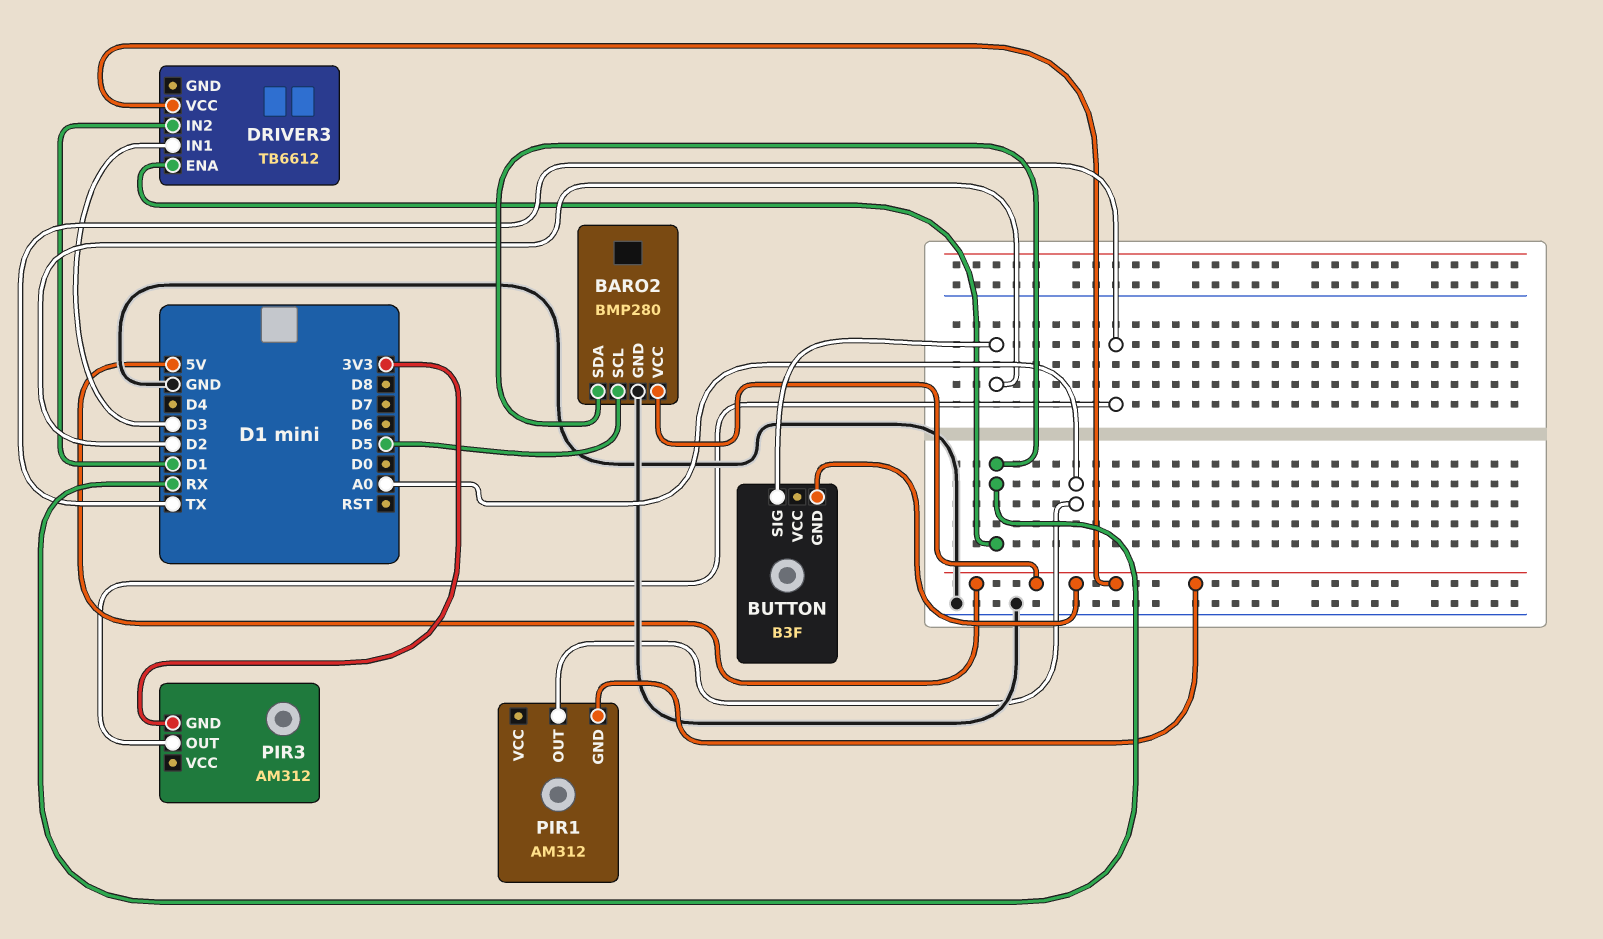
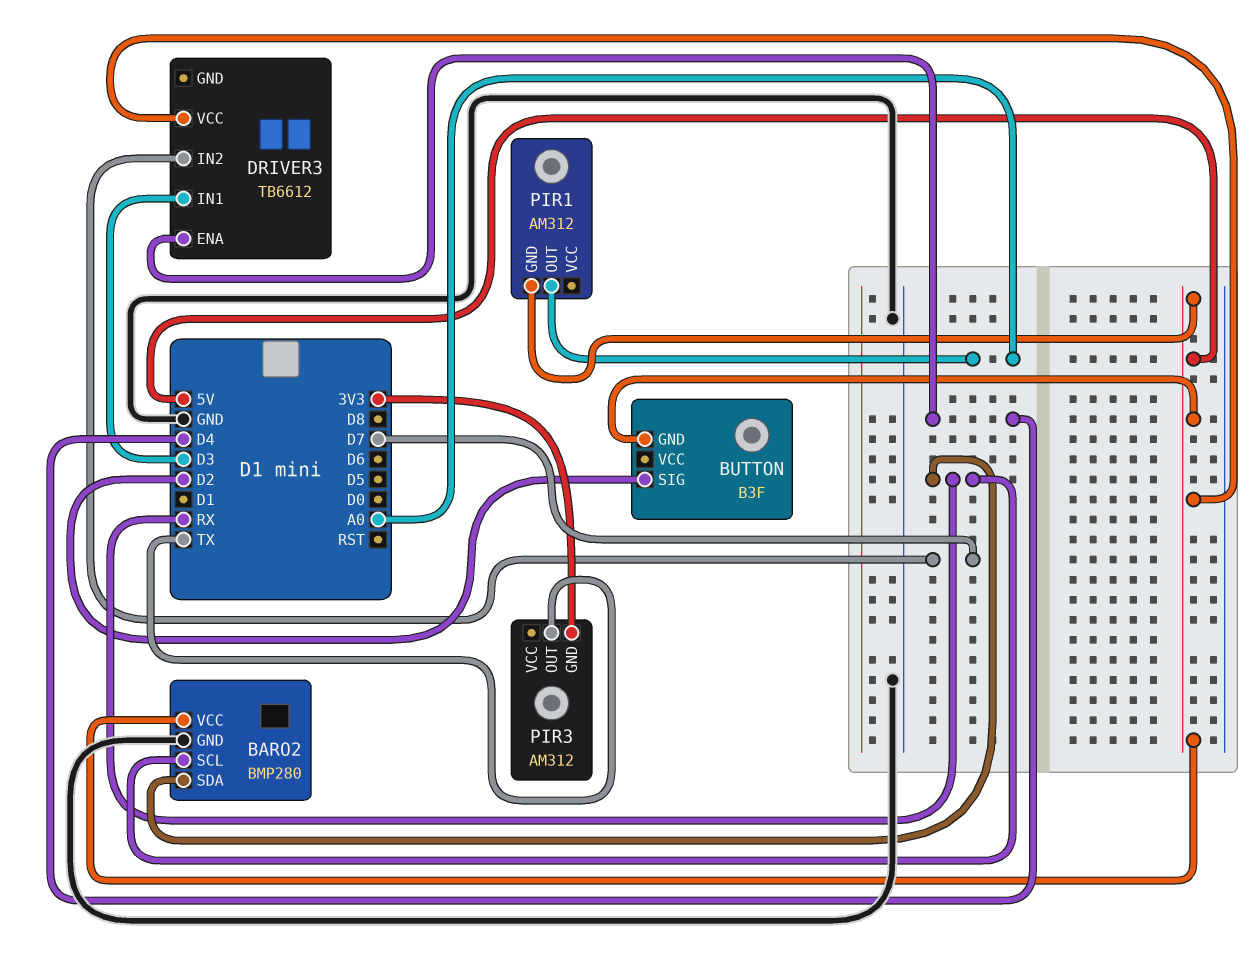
BARO2 pin SCL: D5 -> RX
DRIVER3 pin ENA: RX -> D4
DRIVER3 pin IN2: D1 -> D7

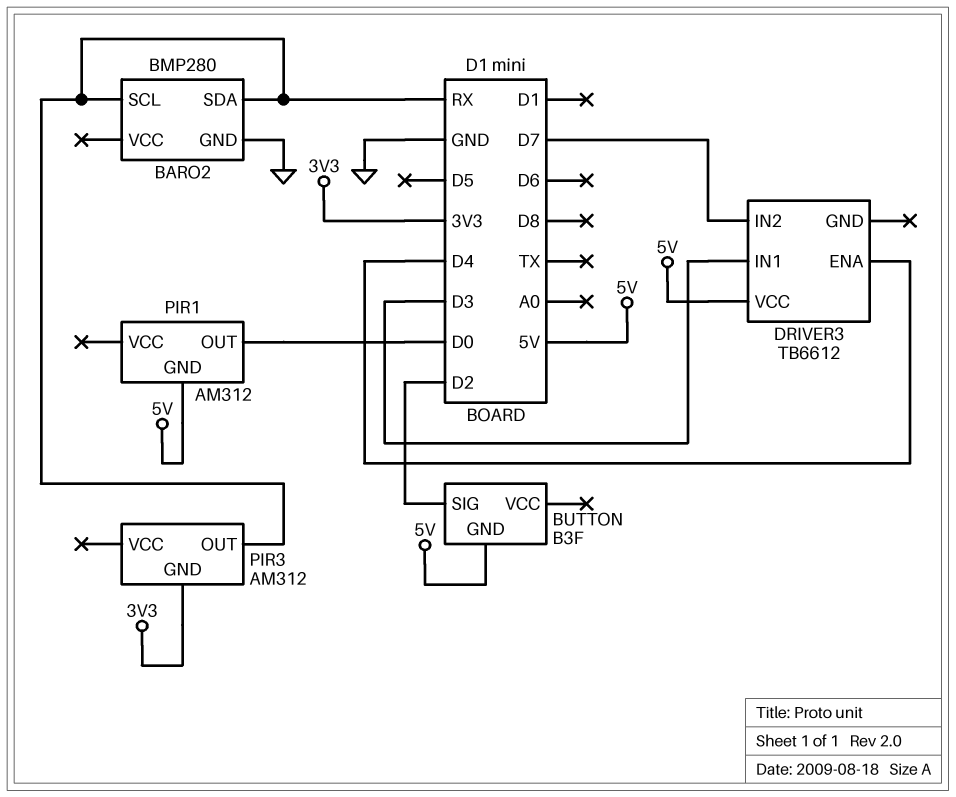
BARO2 pin VCC: 5V -> none
PIR1 pin OUT: A0 -> D0
PIR3 pin OUT: TX -> RX

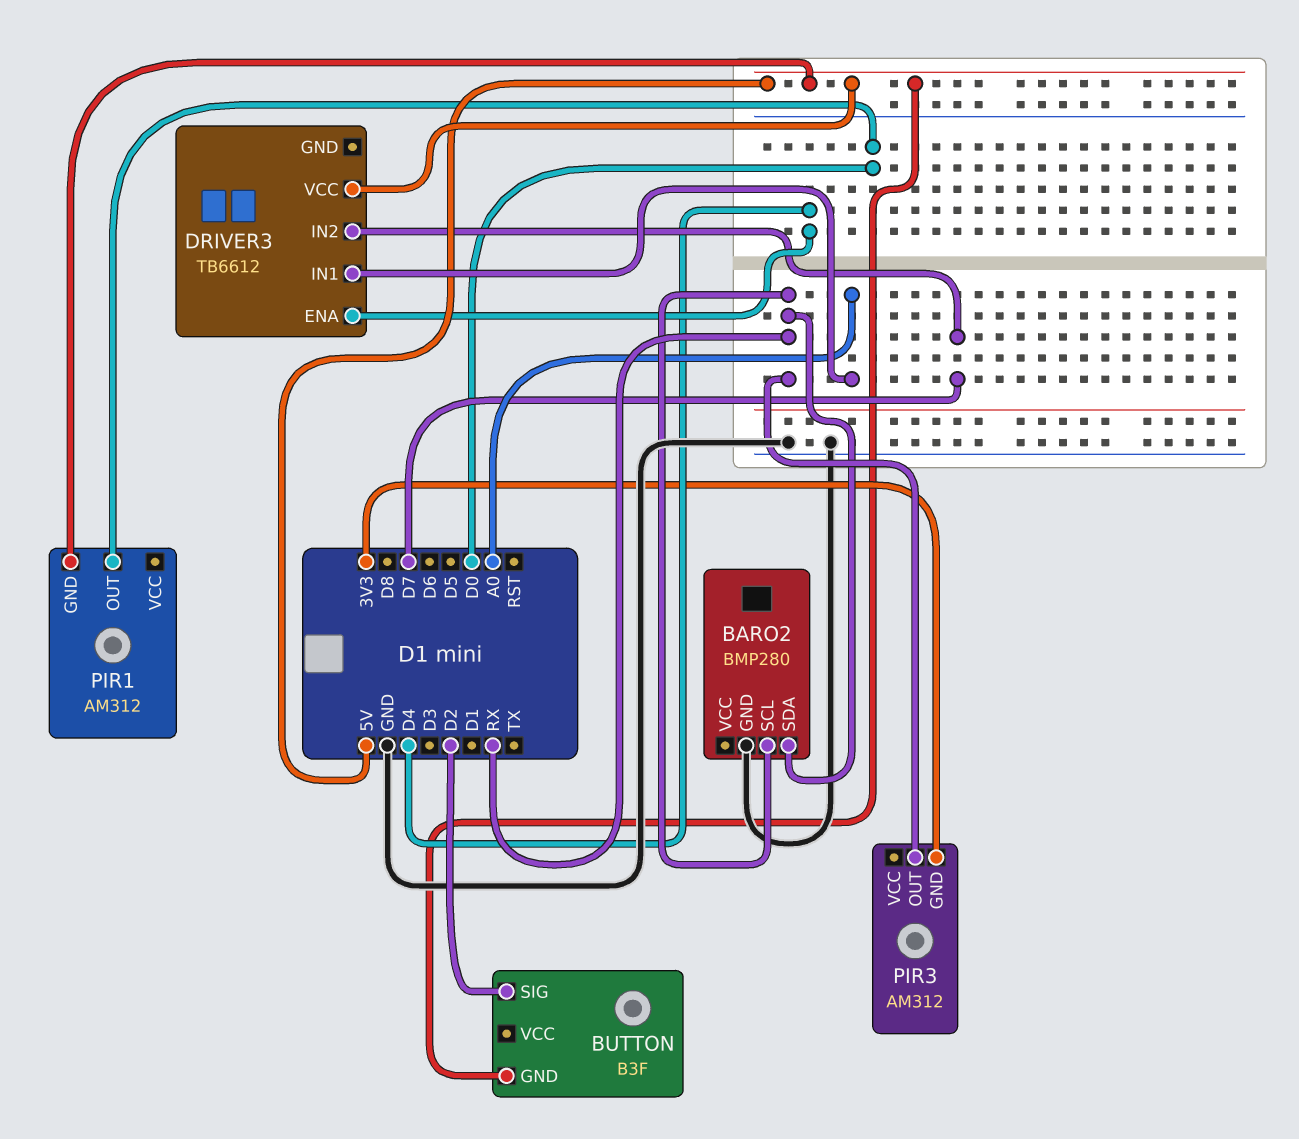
DRIVER3 pin IN1: D3 -> A0

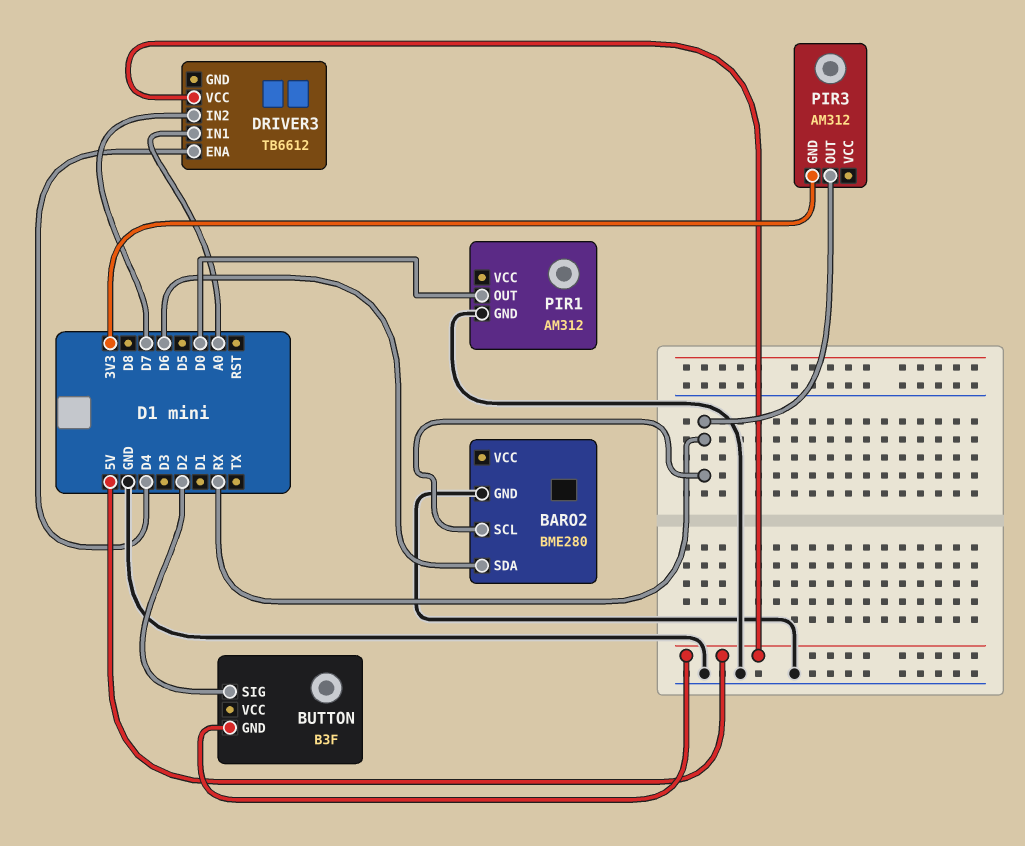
BARO2: BMP280 -> BME280
BARO2 pin SDA: RX -> D6
PIR1 pin GND: 5V -> GND

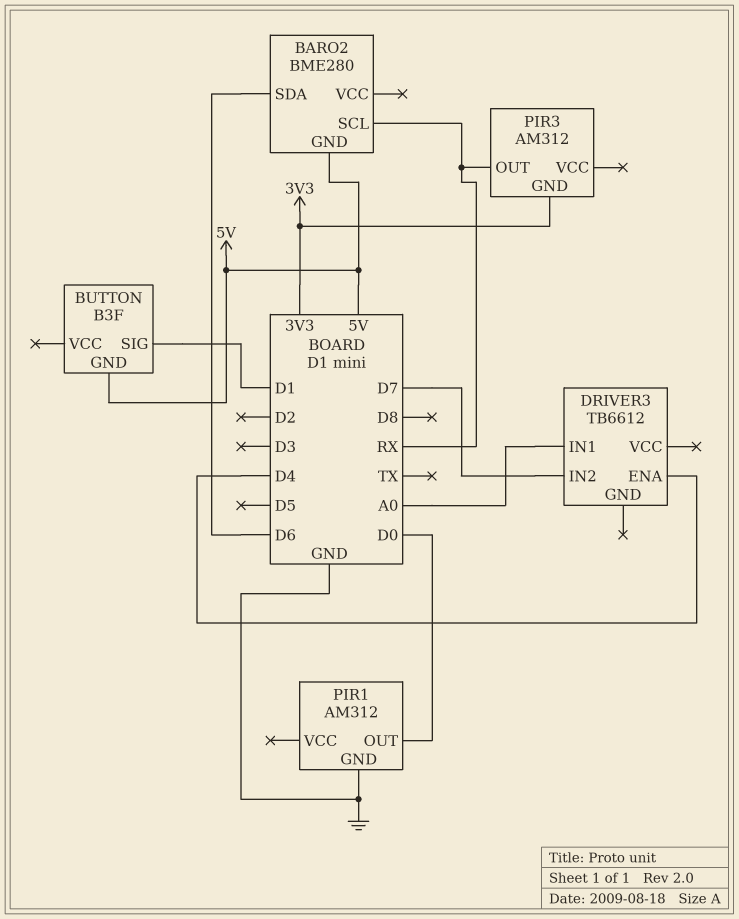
BARO2 pin GND: GND -> 5V
BUTTON pin SIG: D2 -> D1
DRIVER3 pin VCC: 5V -> none

